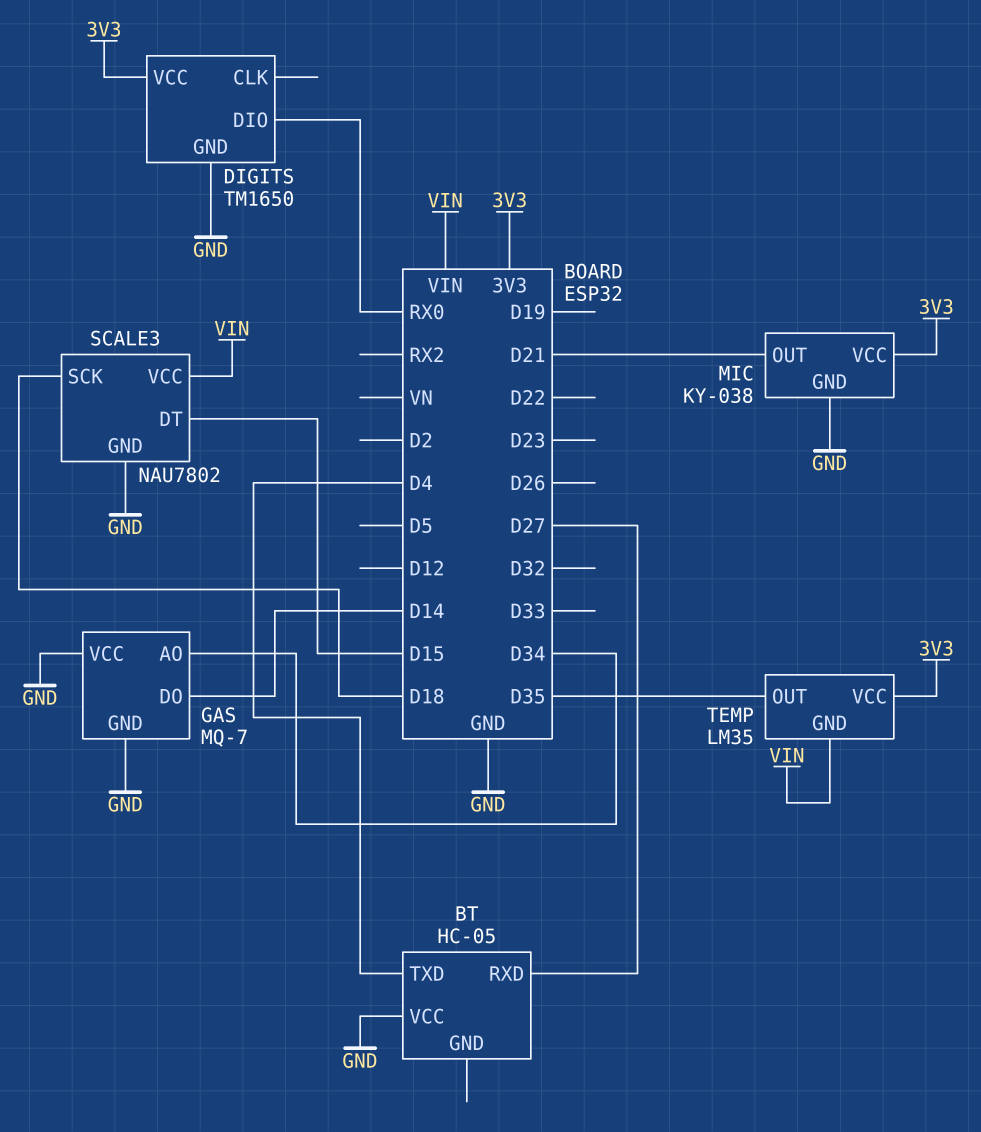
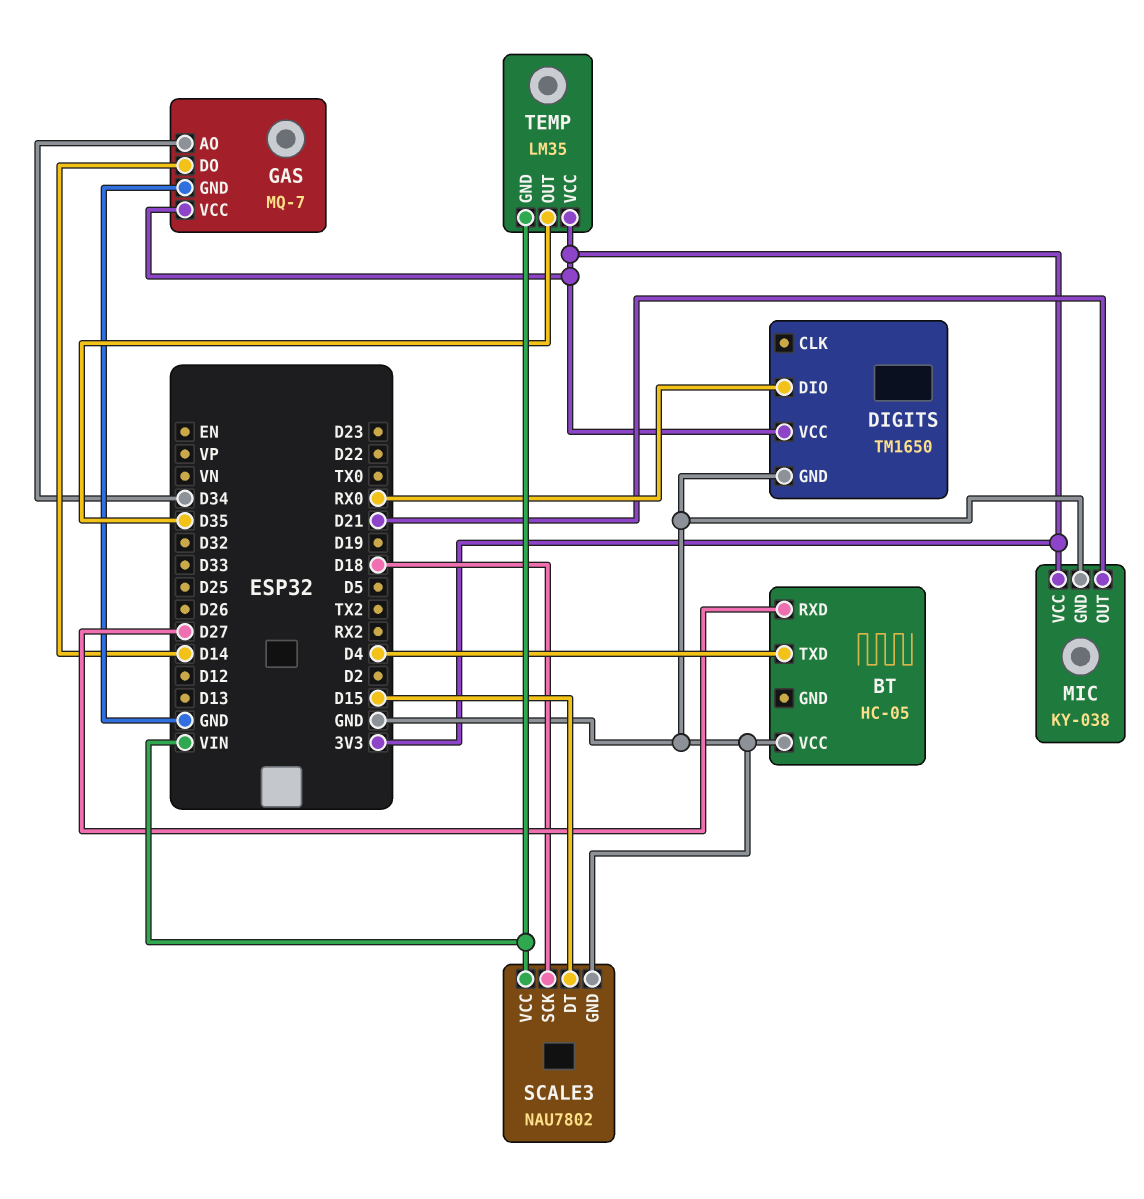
GAS pin VCC: GND -> 3V3

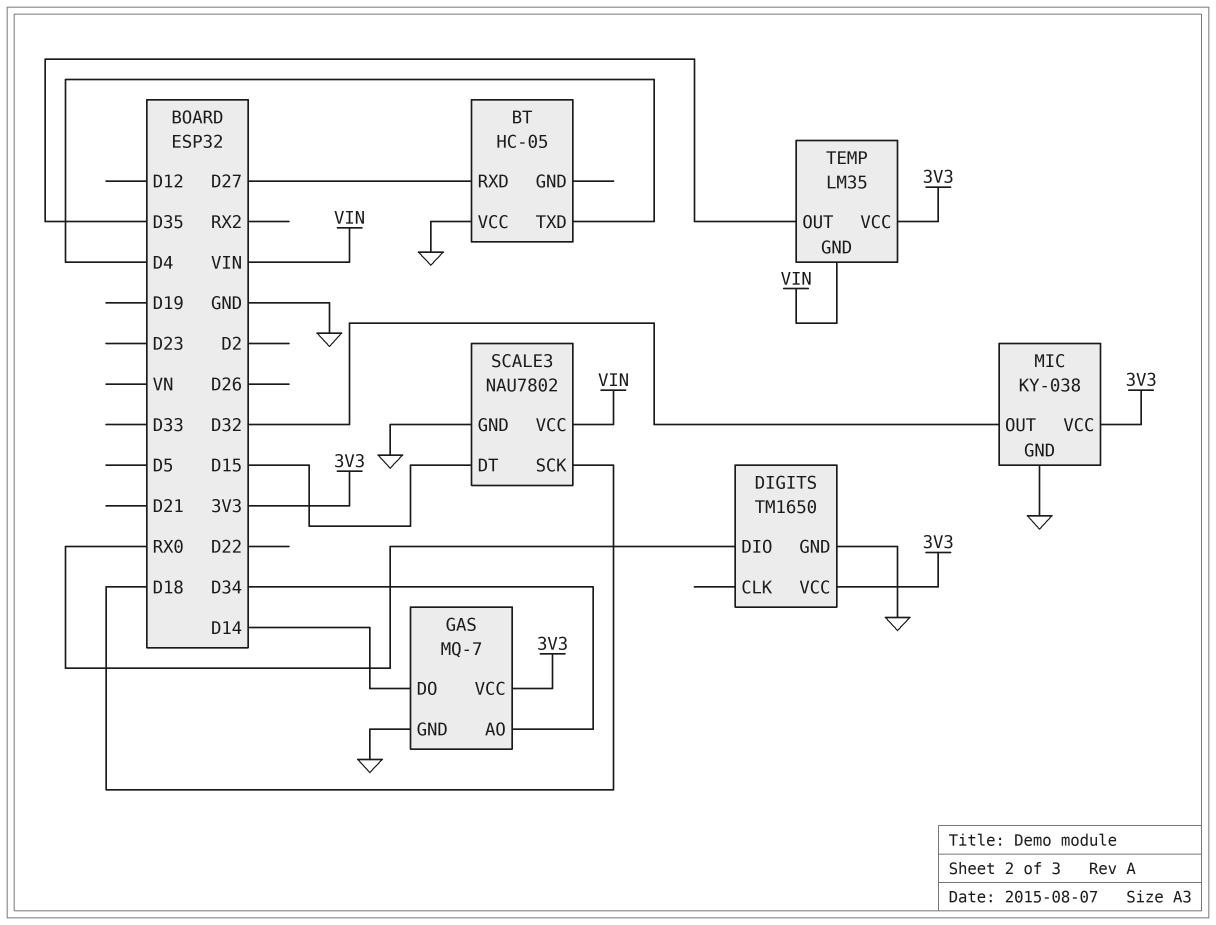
MIC pin OUT: D21 -> D32

